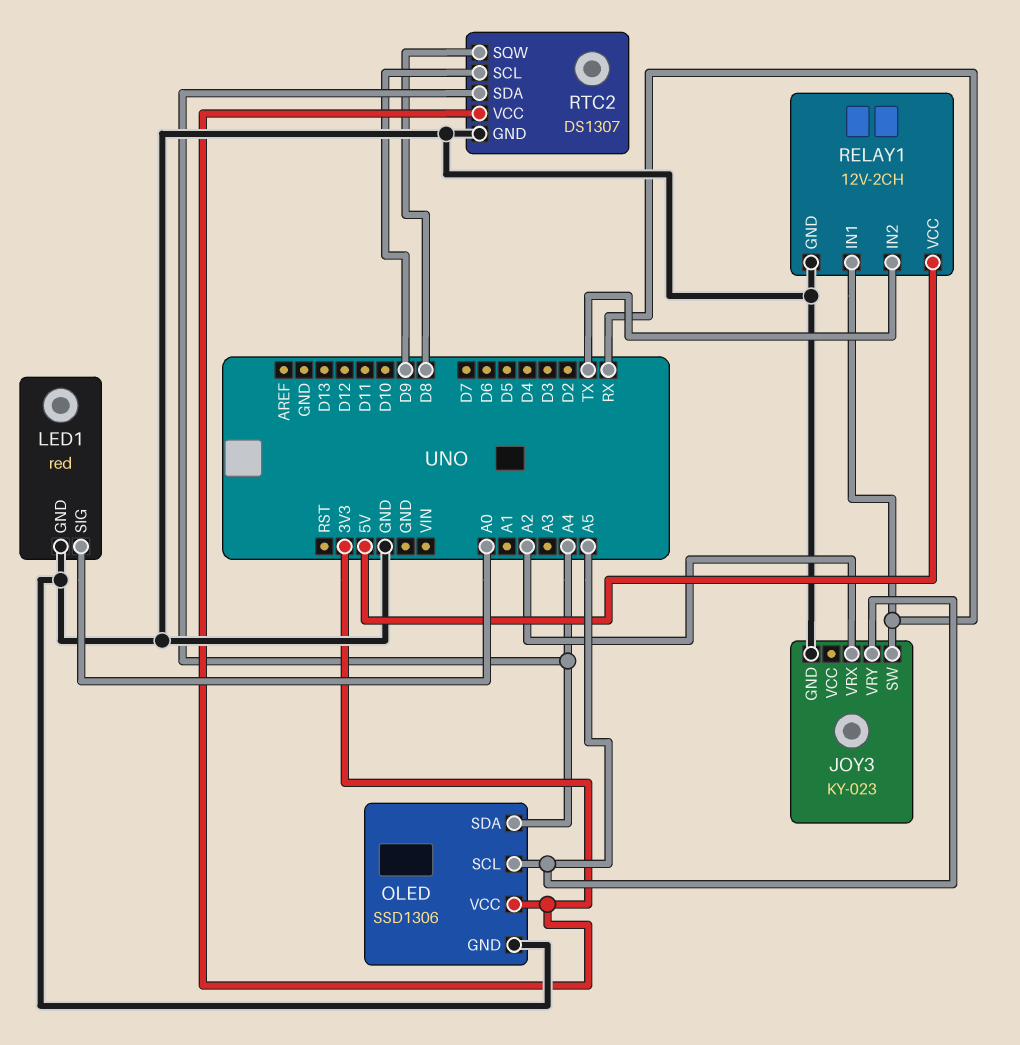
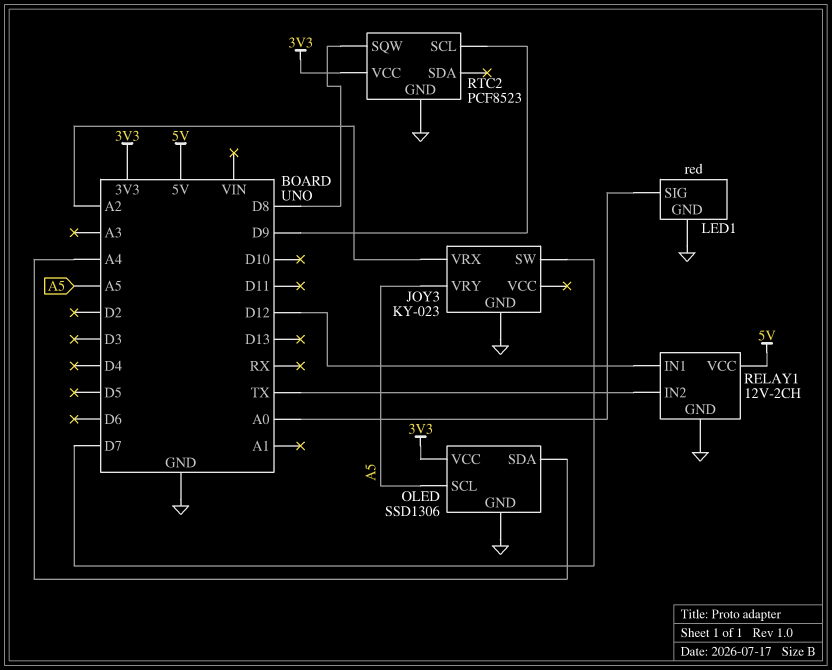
JOY3 pin SW: RX -> D7
RELAY1 pin IN1: RX -> D12
RTC2: DS1307 -> PCF8523
RTC2 pin SDA: A4 -> none

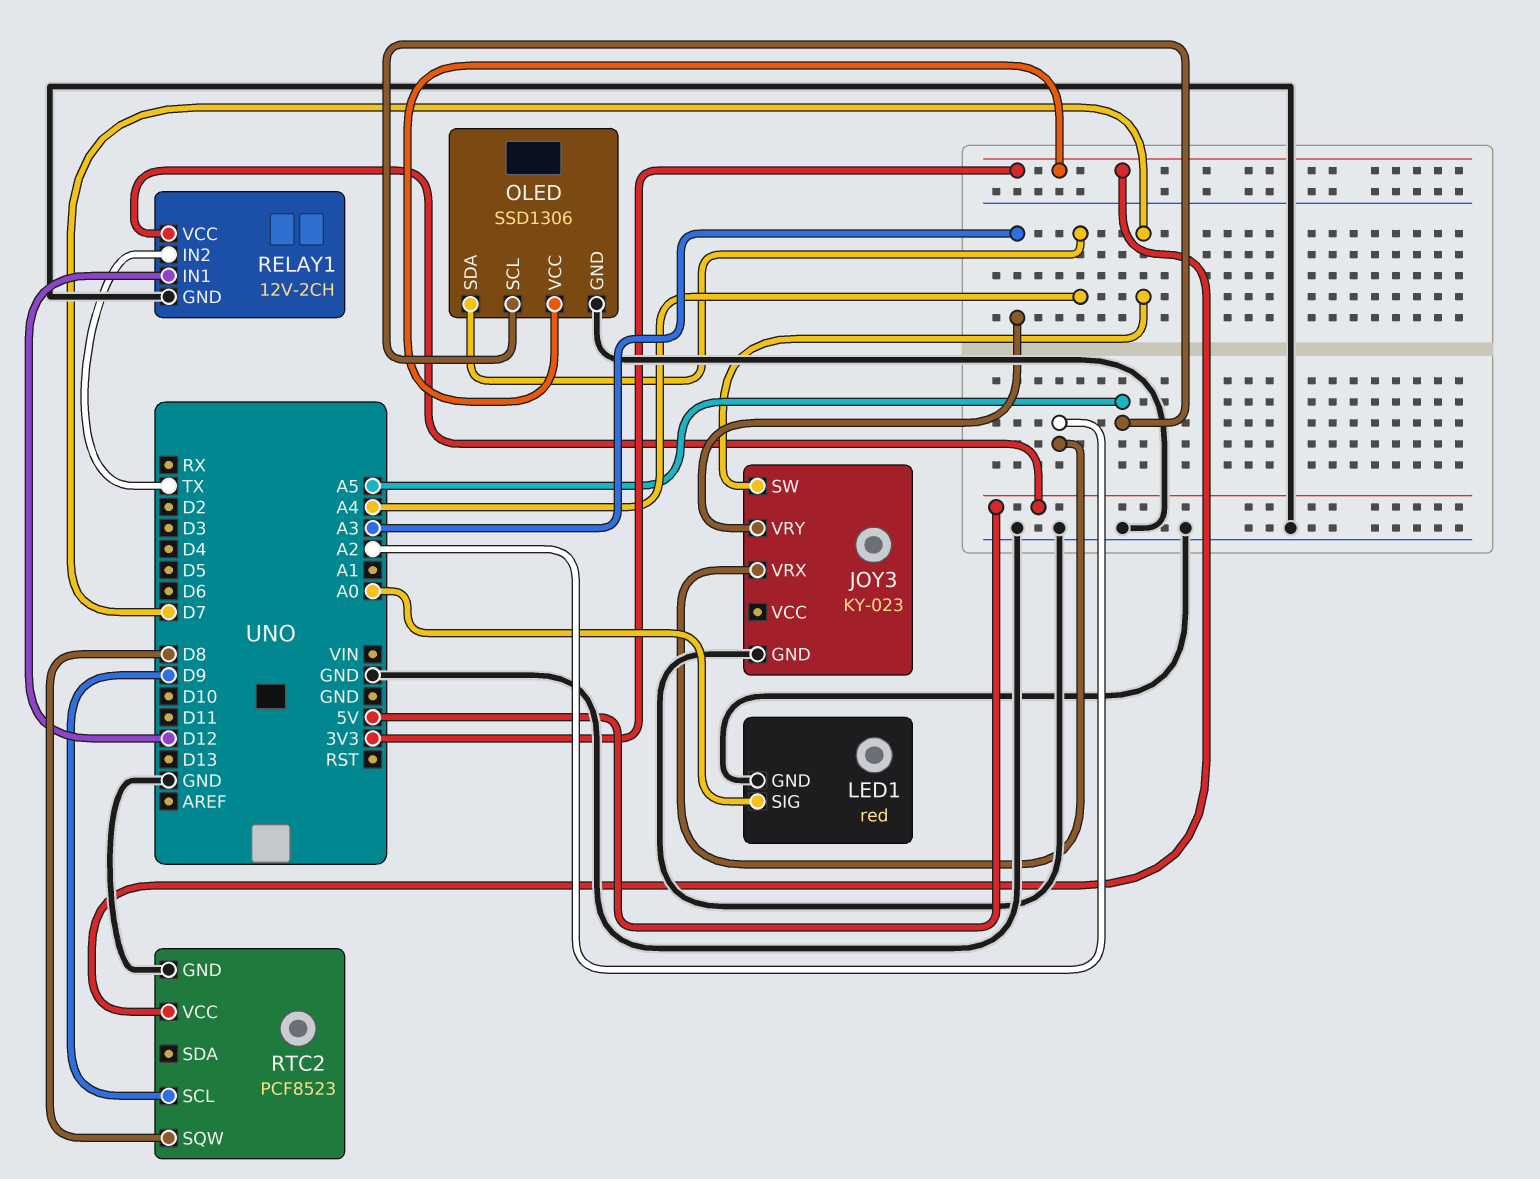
JOY3 pin VRY: A5 -> A3

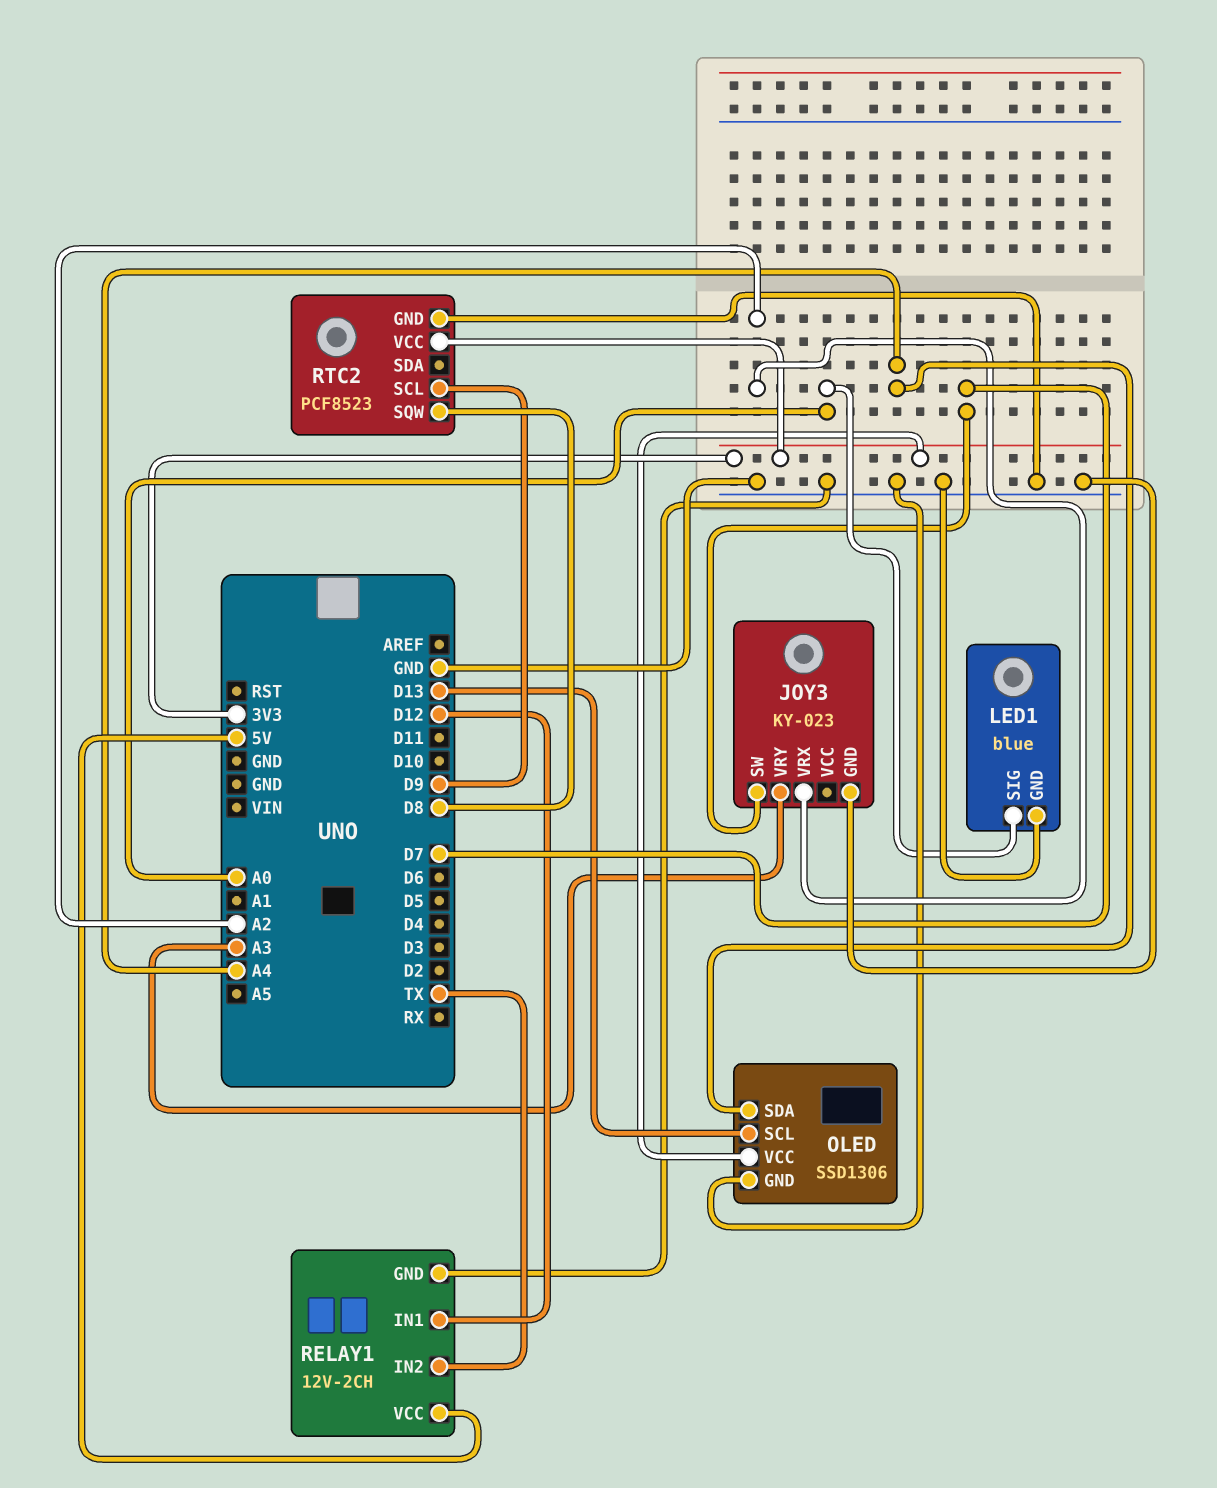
LED1: red -> blue
OLED pin SCL: A5 -> D13

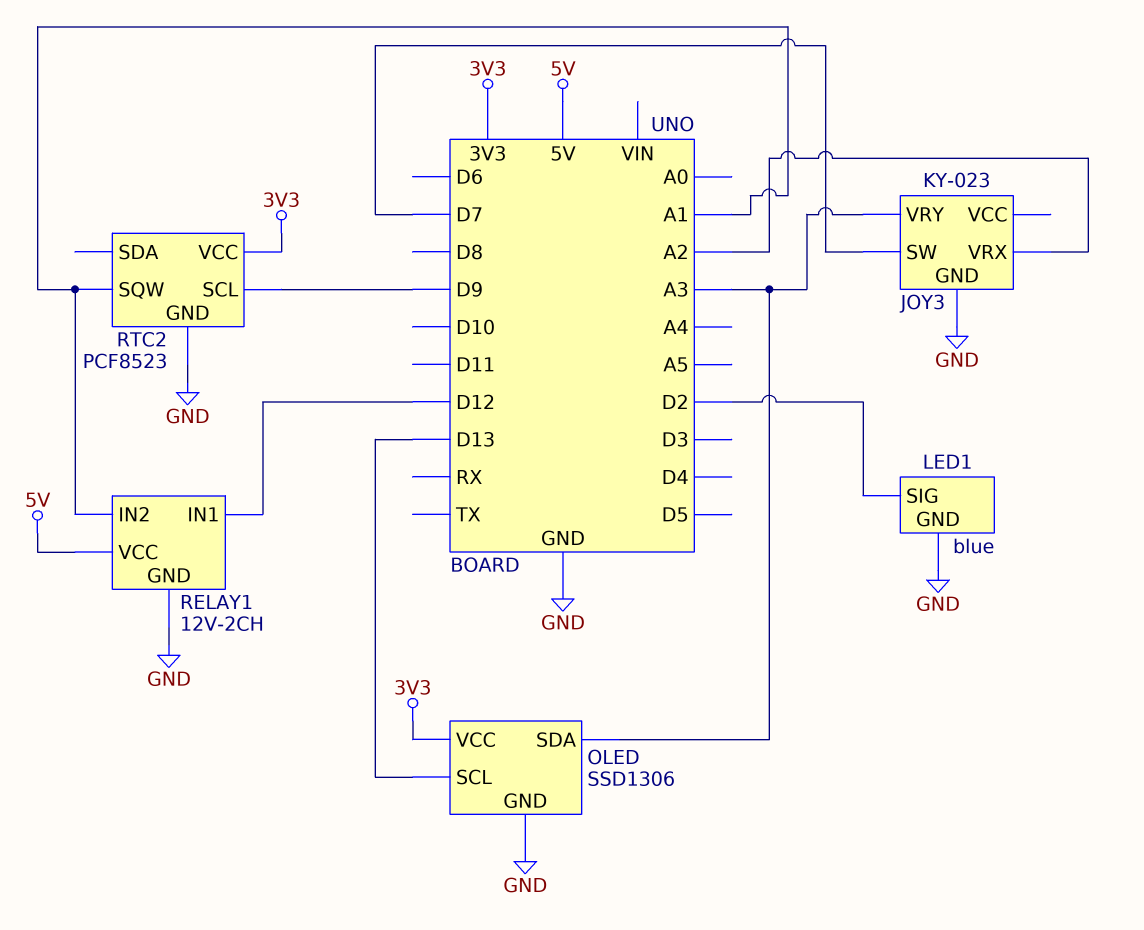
LED1 pin SIG: A0 -> D2
OLED pin SDA: A4 -> A3
RELAY1 pin IN2: TX -> A1
RTC2 pin SQW: D8 -> A1

